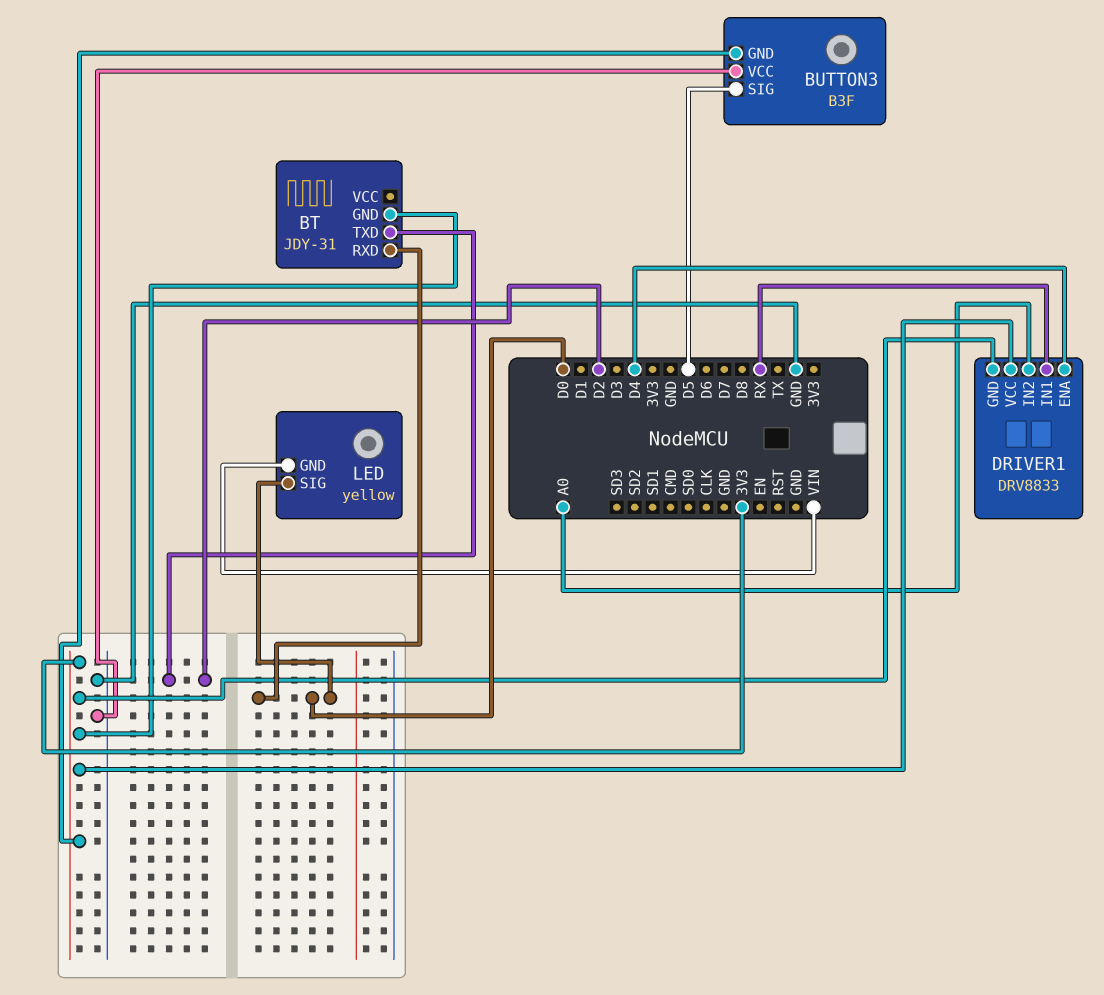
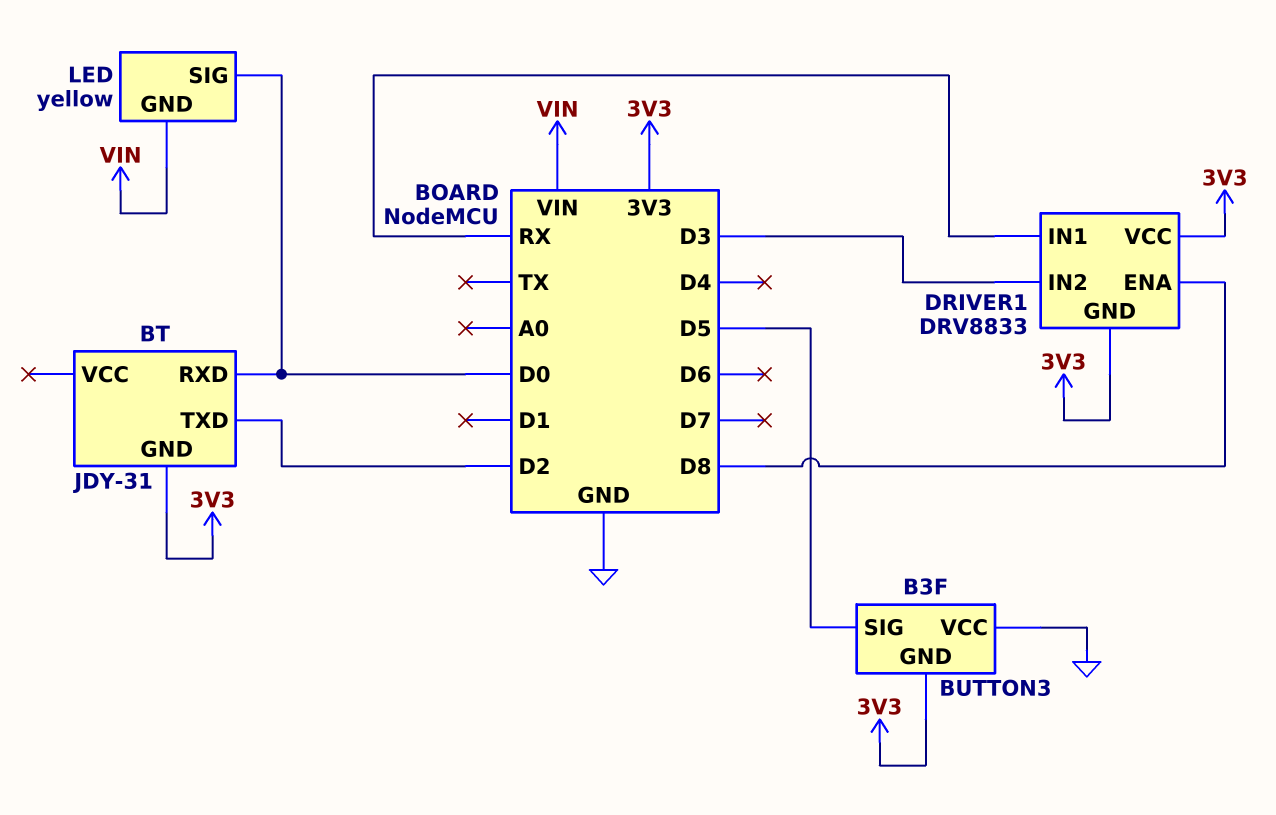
DRIVER1 pin ENA: D4 -> D8
DRIVER1 pin IN2: A0 -> D3

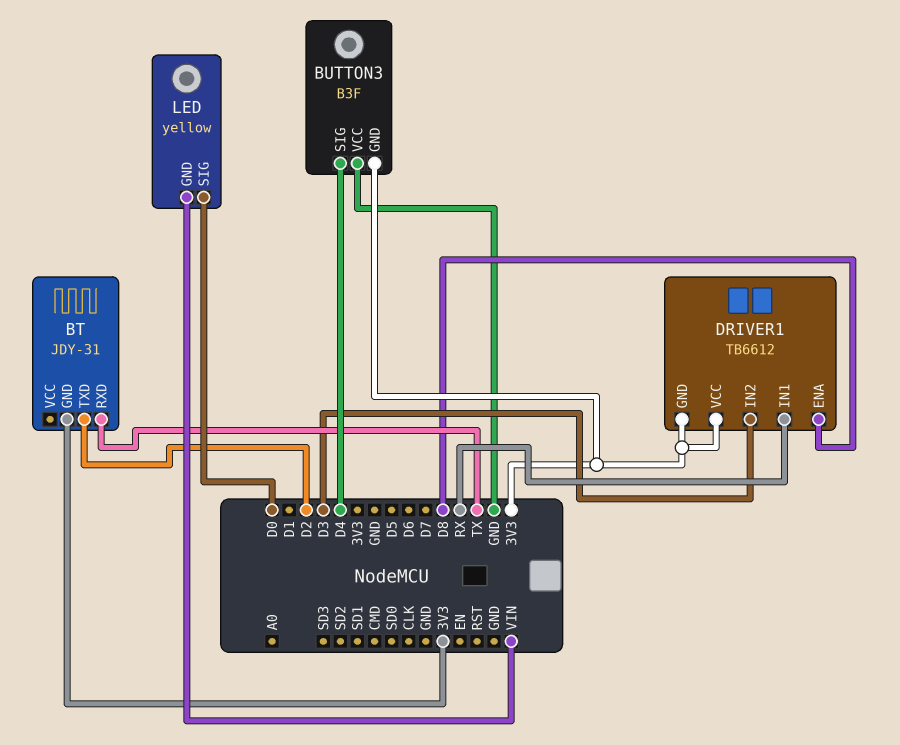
BT pin RXD: D0 -> TX
BUTTON3 pin SIG: D5 -> D4
DRIVER1: DRV8833 -> TB6612

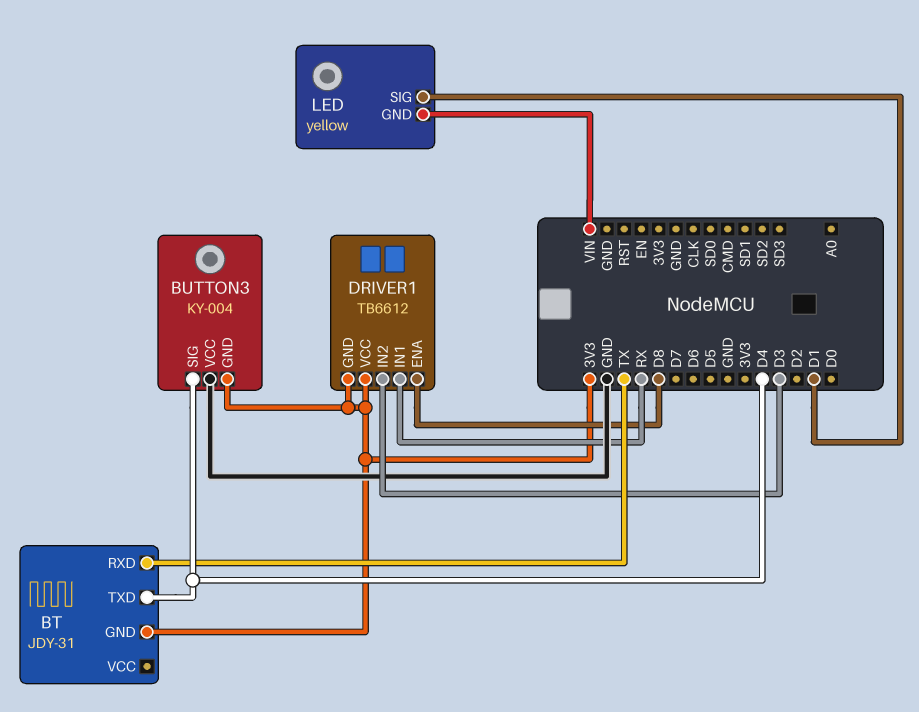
BT pin TXD: D2 -> D4
BUTTON3: B3F -> KY-004
LED pin SIG: D0 -> D1

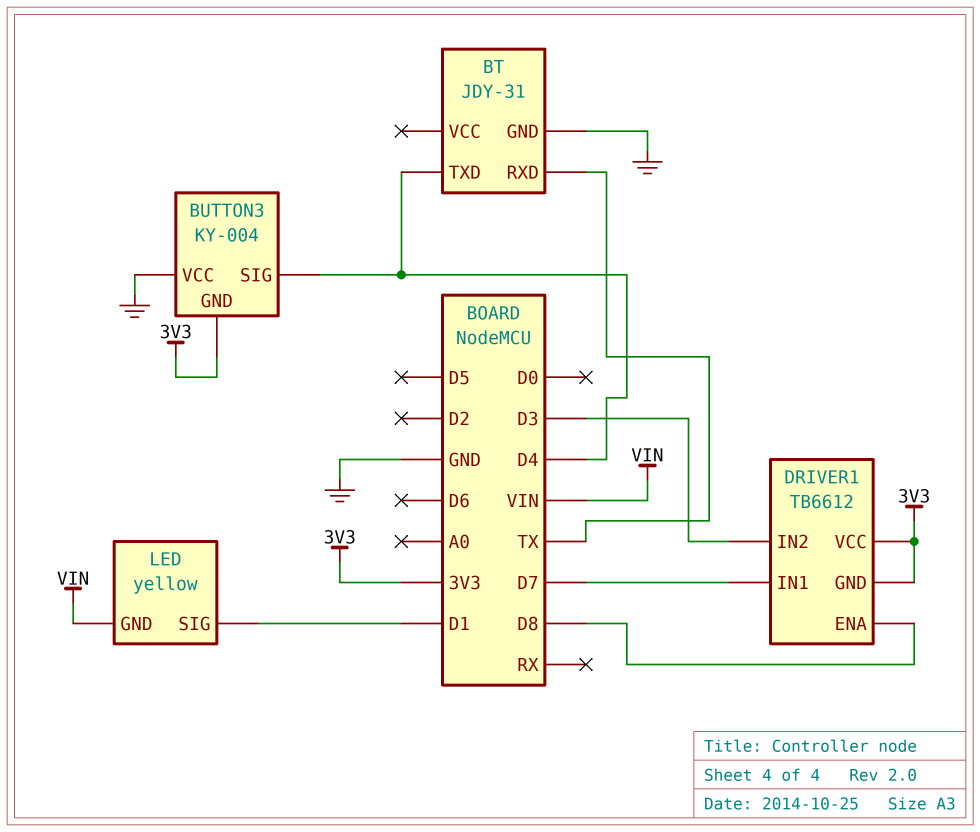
BT pin GND: 3V3 -> GND
DRIVER1 pin IN1: RX -> D7

